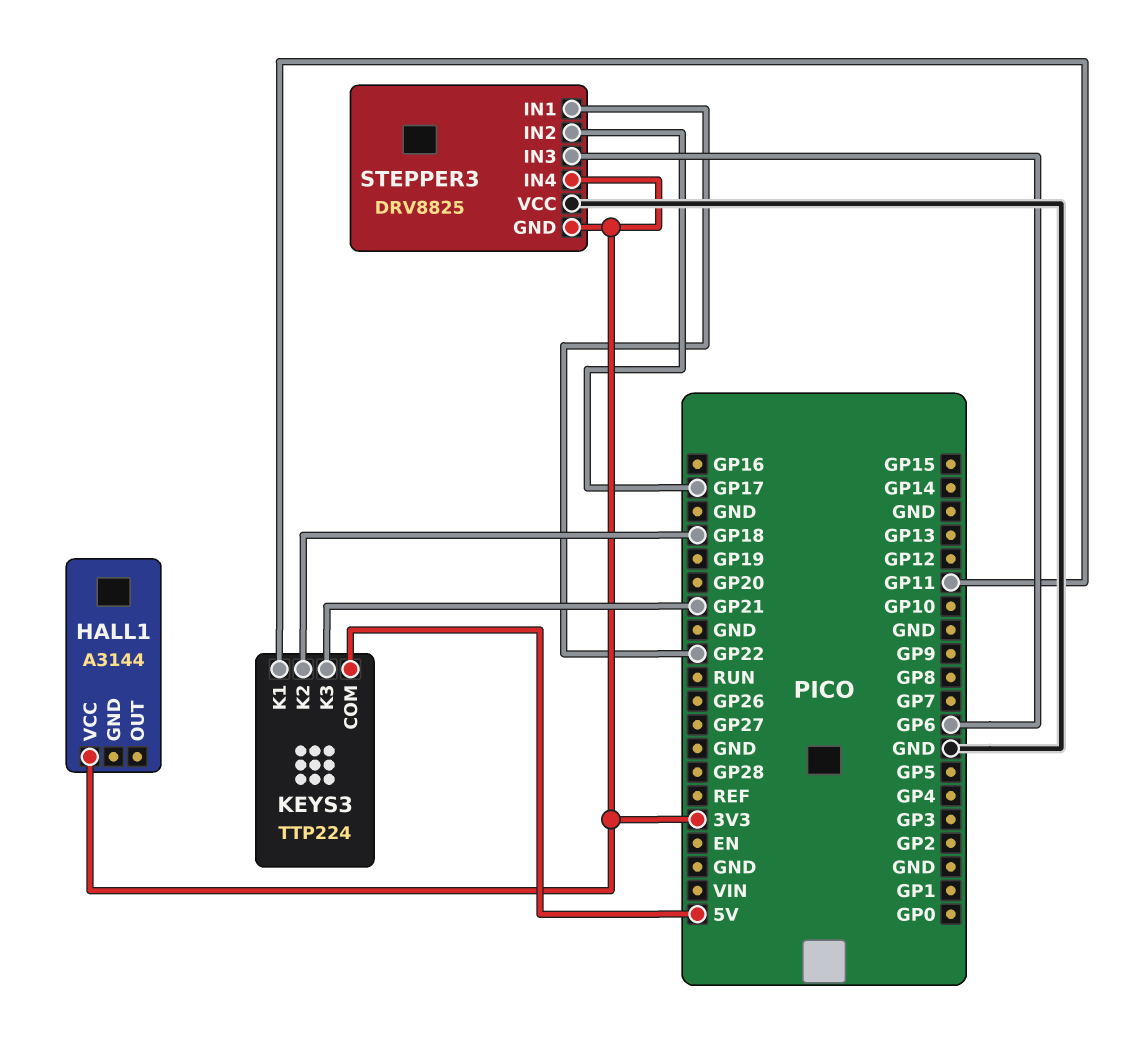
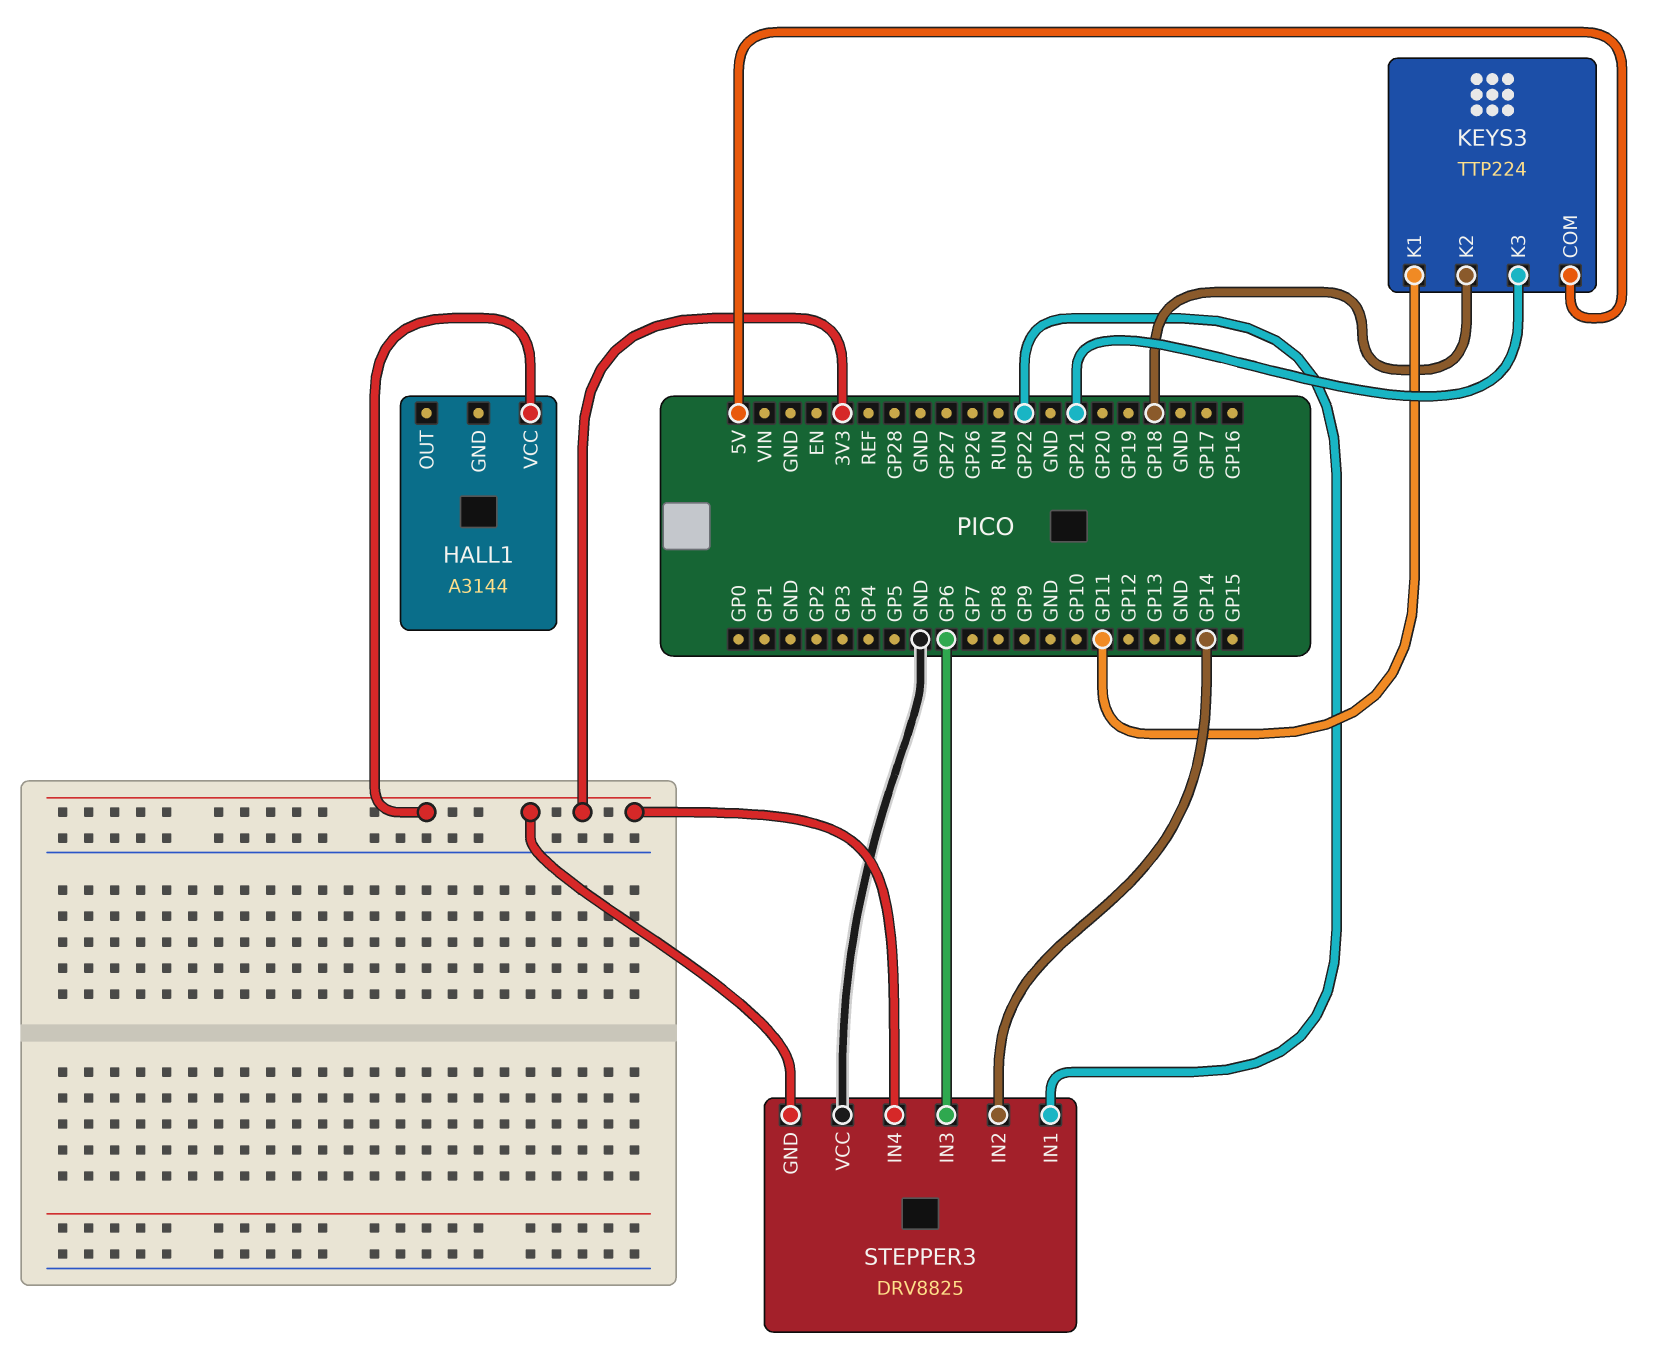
STEPPER3 pin IN2: GP17 -> GP14

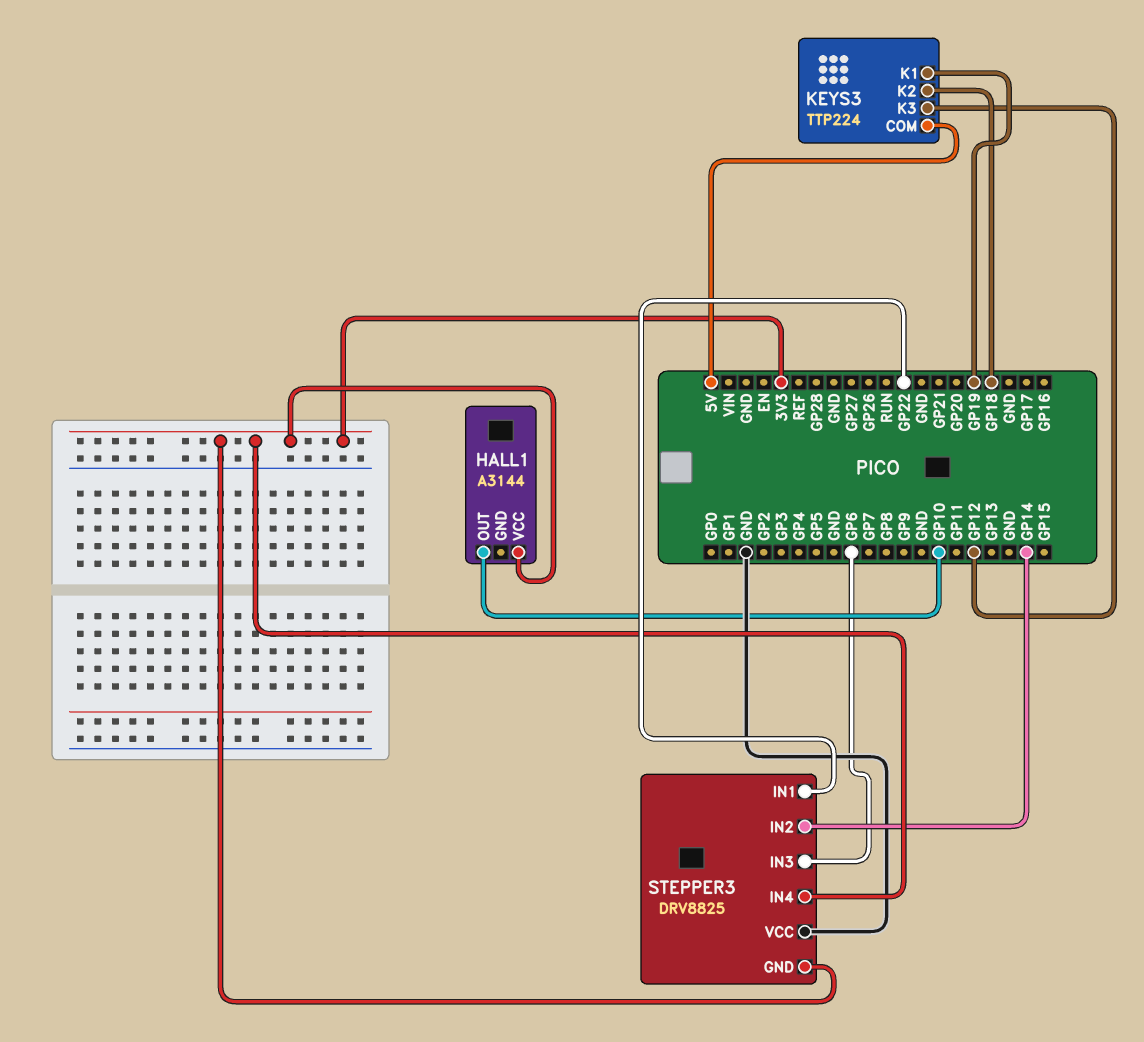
HALL1 pin OUT: none -> GP10
KEYS3 pin K1: GP11 -> GP19
KEYS3 pin K3: GP21 -> GP12

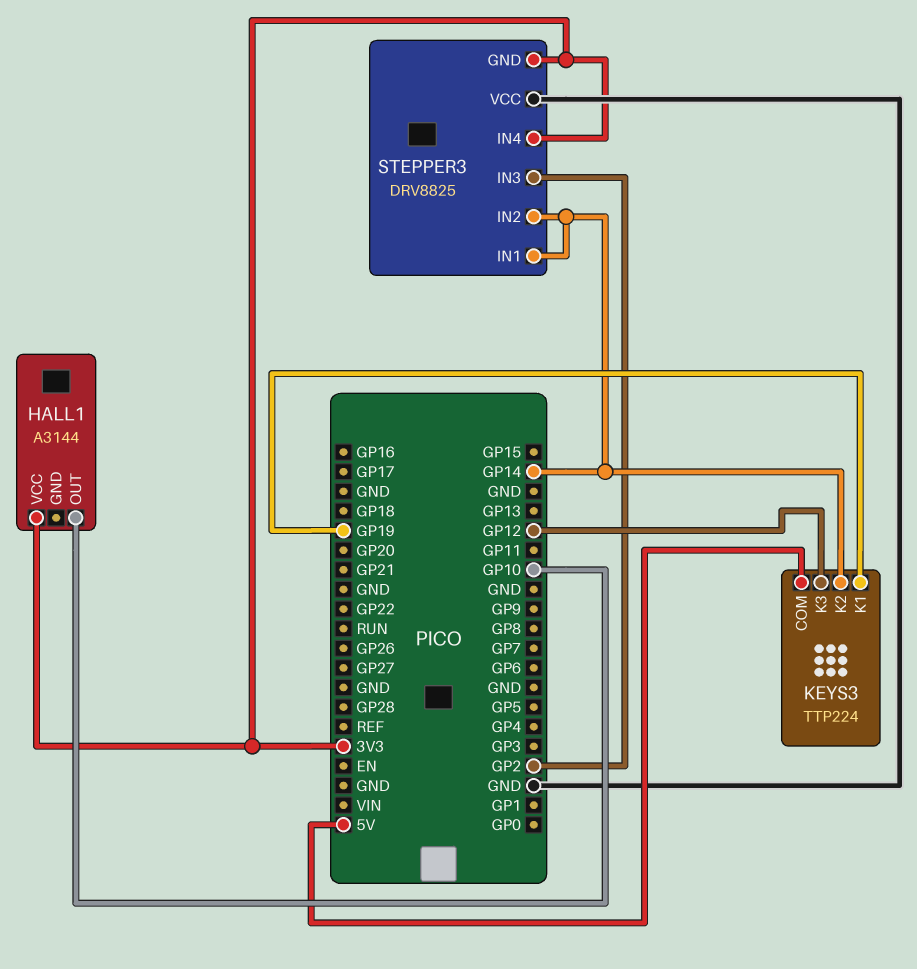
KEYS3 pin K2: GP18 -> GP14
STEPPER3 pin IN1: GP22 -> GP14
STEPPER3 pin IN3: GP6 -> GP2

